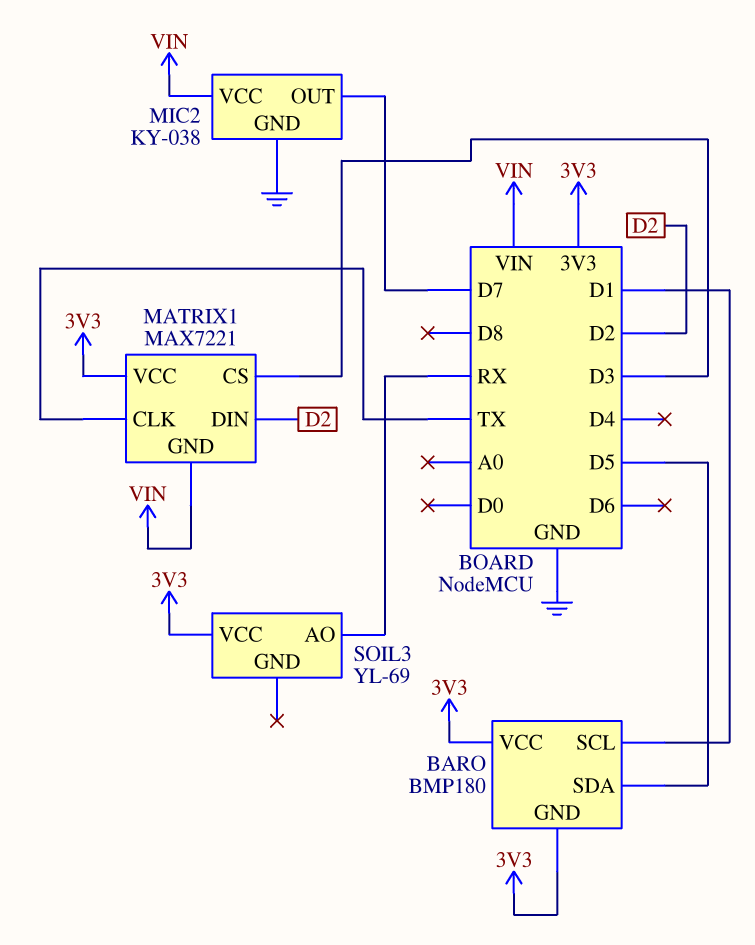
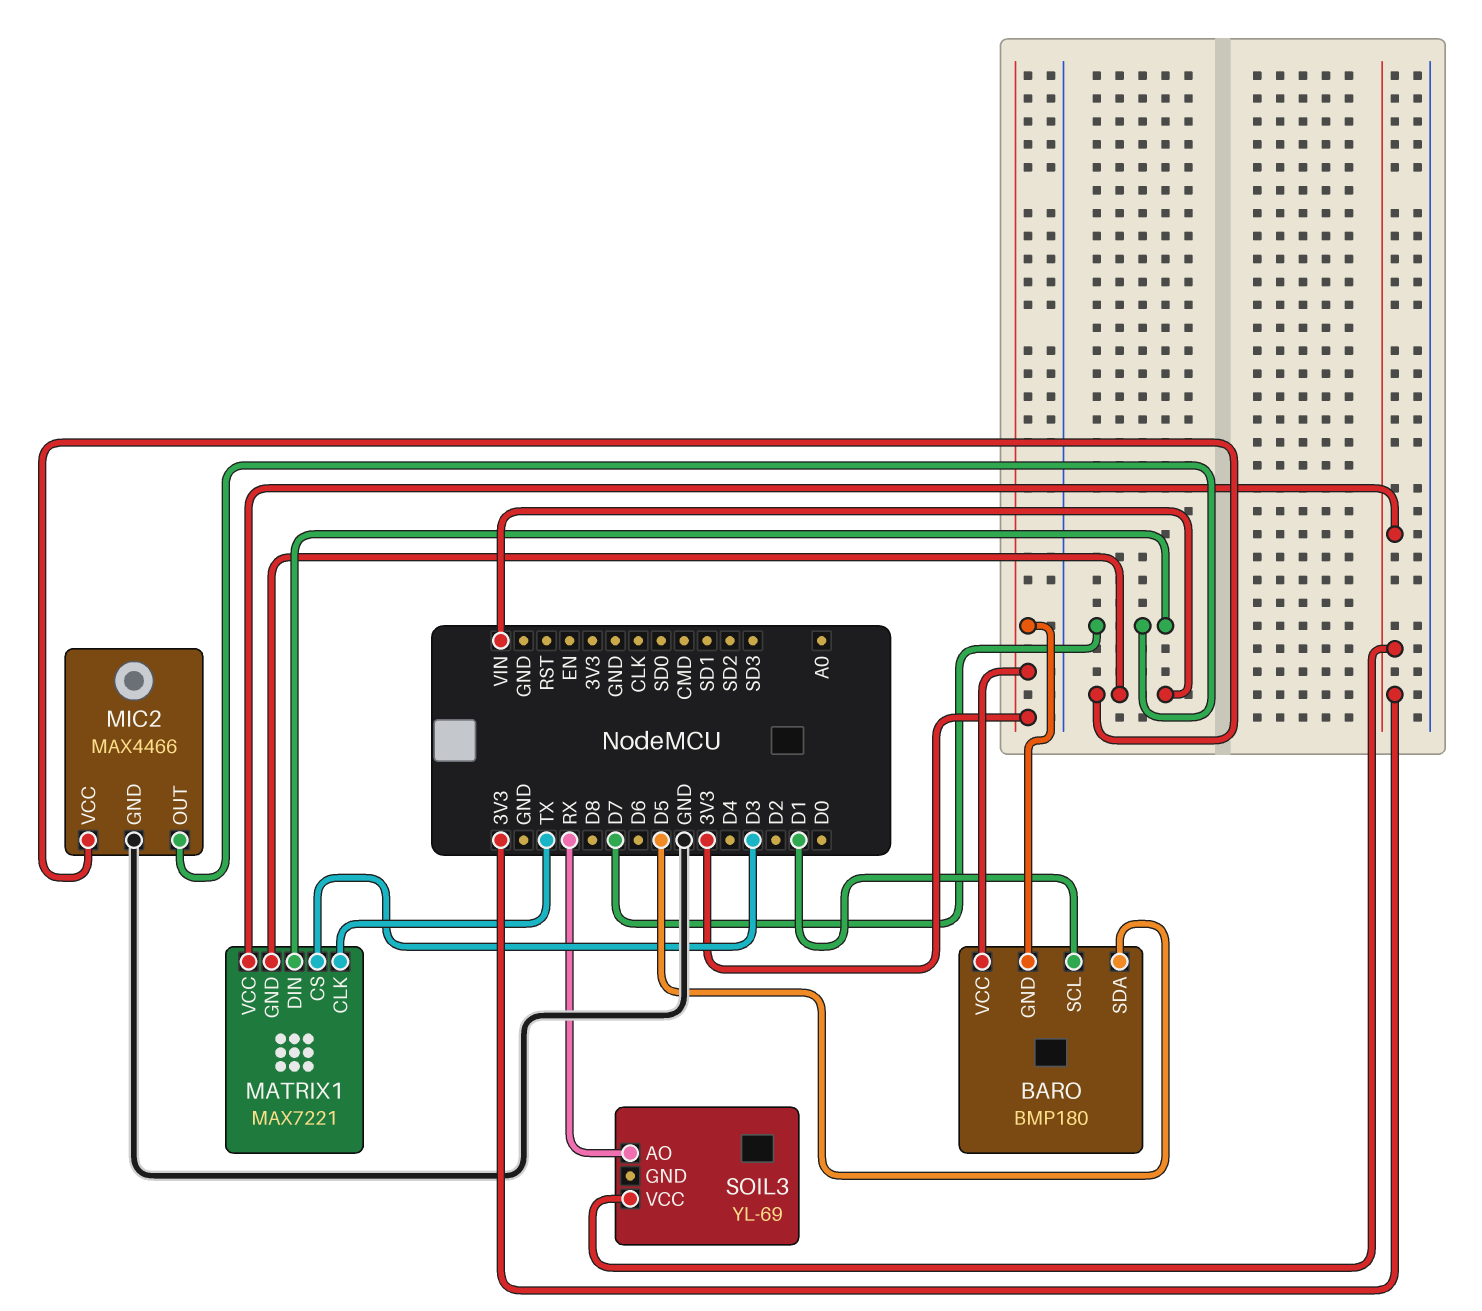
MATRIX1 pin DIN: D2 -> D7
MIC2: KY-038 -> MAX4466

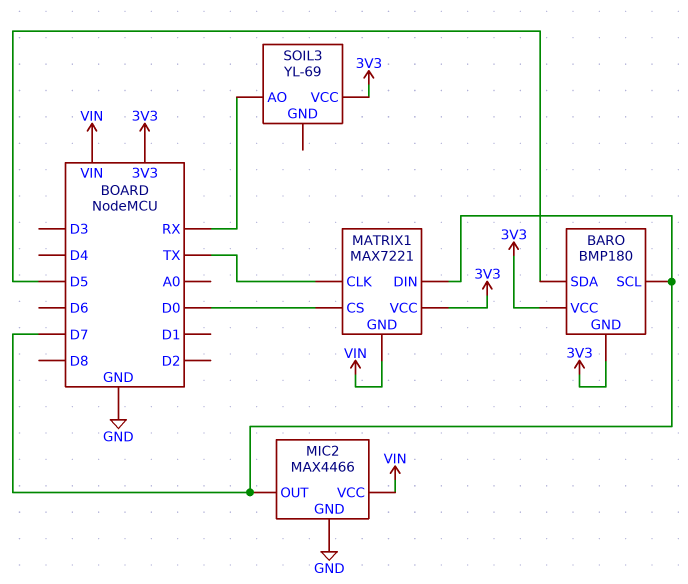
BARO pin SCL: D1 -> D7
MATRIX1 pin CS: D3 -> D0

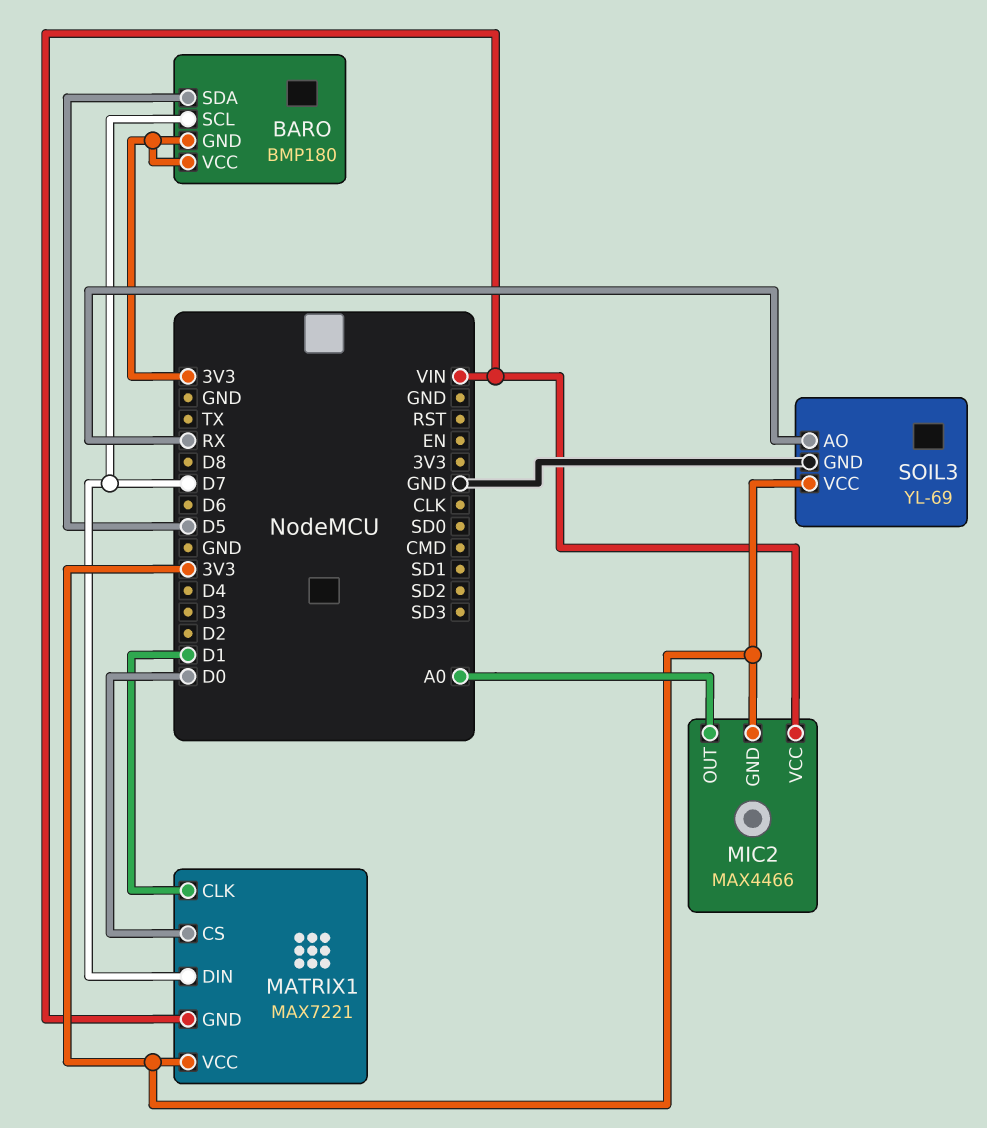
MATRIX1 pin CLK: TX -> D1
MIC2 pin GND: GND -> 3V3
MIC2 pin OUT: D7 -> A0
SOIL3 pin GND: none -> GND

